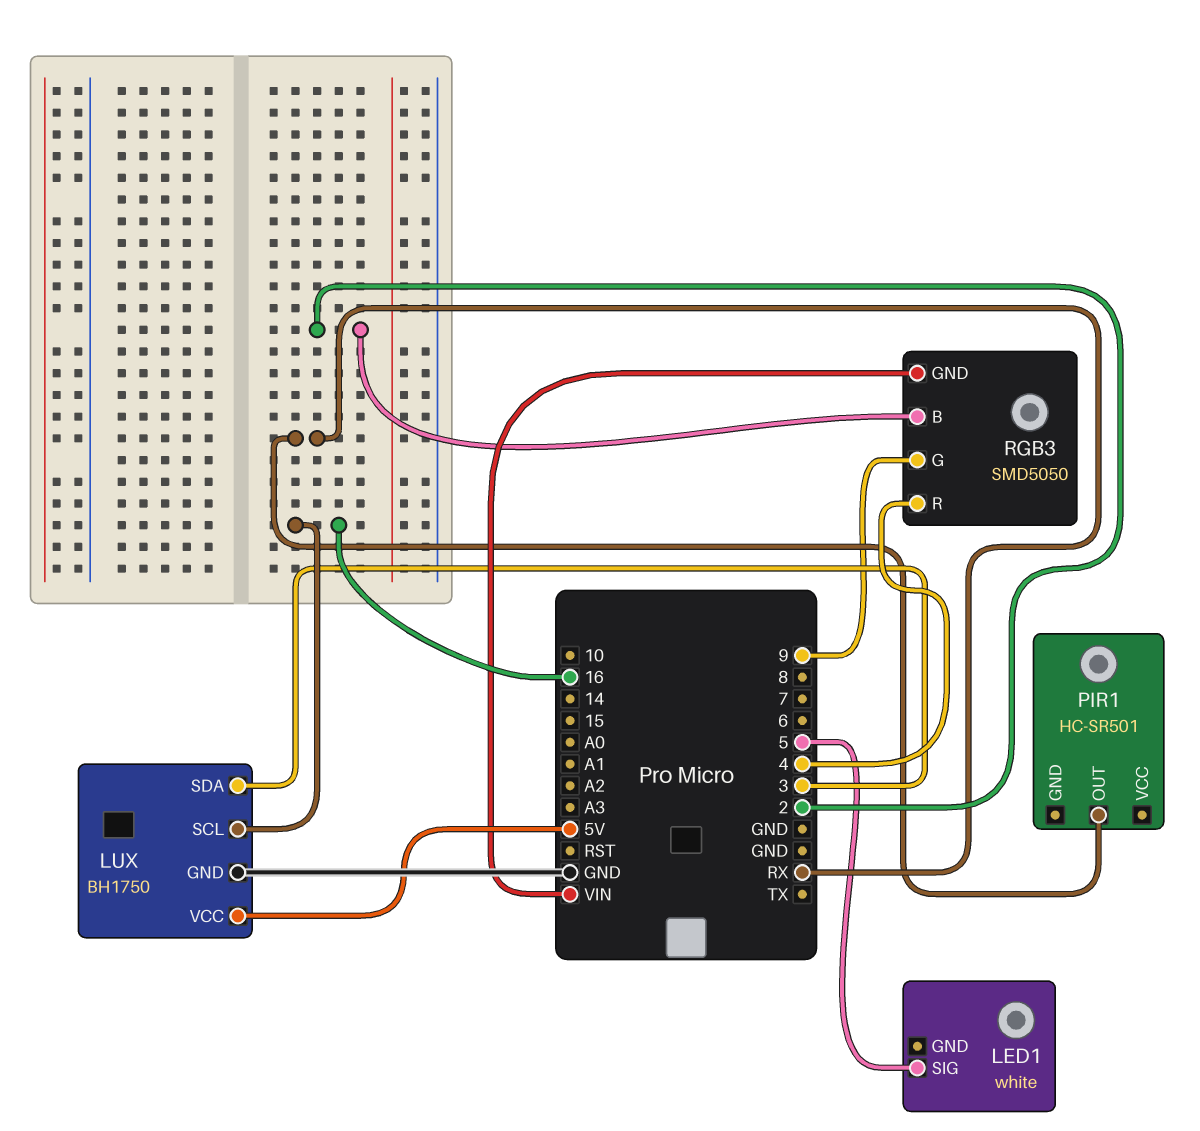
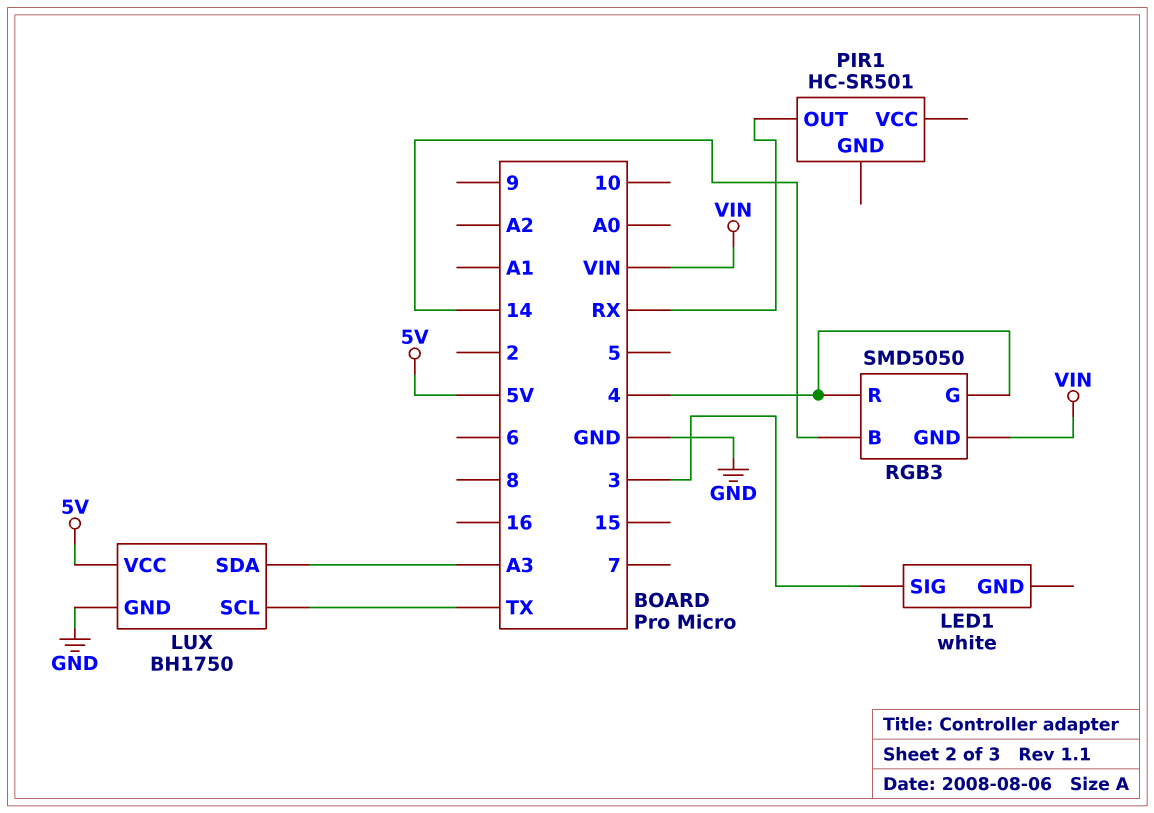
LED1 pin SIG: 5 -> 3
LUX pin SCL: 16 -> TX
LUX pin SDA: 3 -> A3
RGB3 pin B: 2 -> 14
RGB3 pin G: 9 -> 4

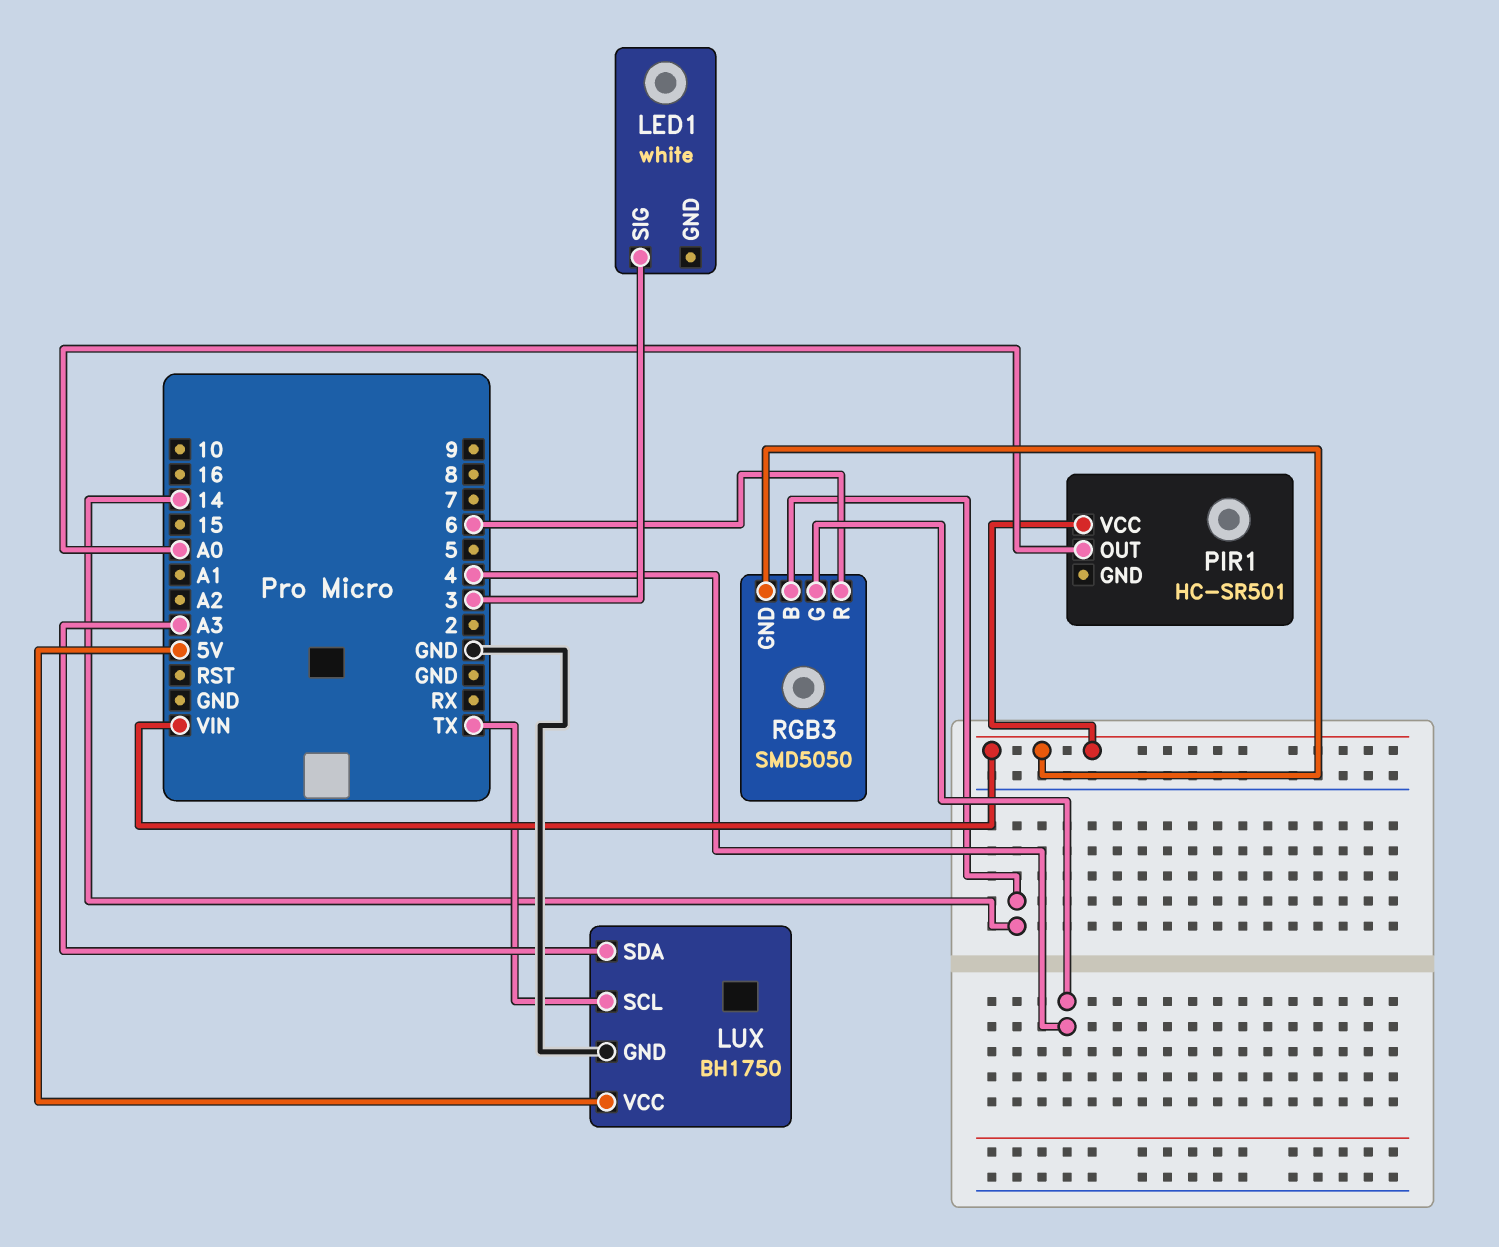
PIR1 pin OUT: RX -> A0
PIR1 pin VCC: none -> VIN
RGB3 pin R: 4 -> 6

